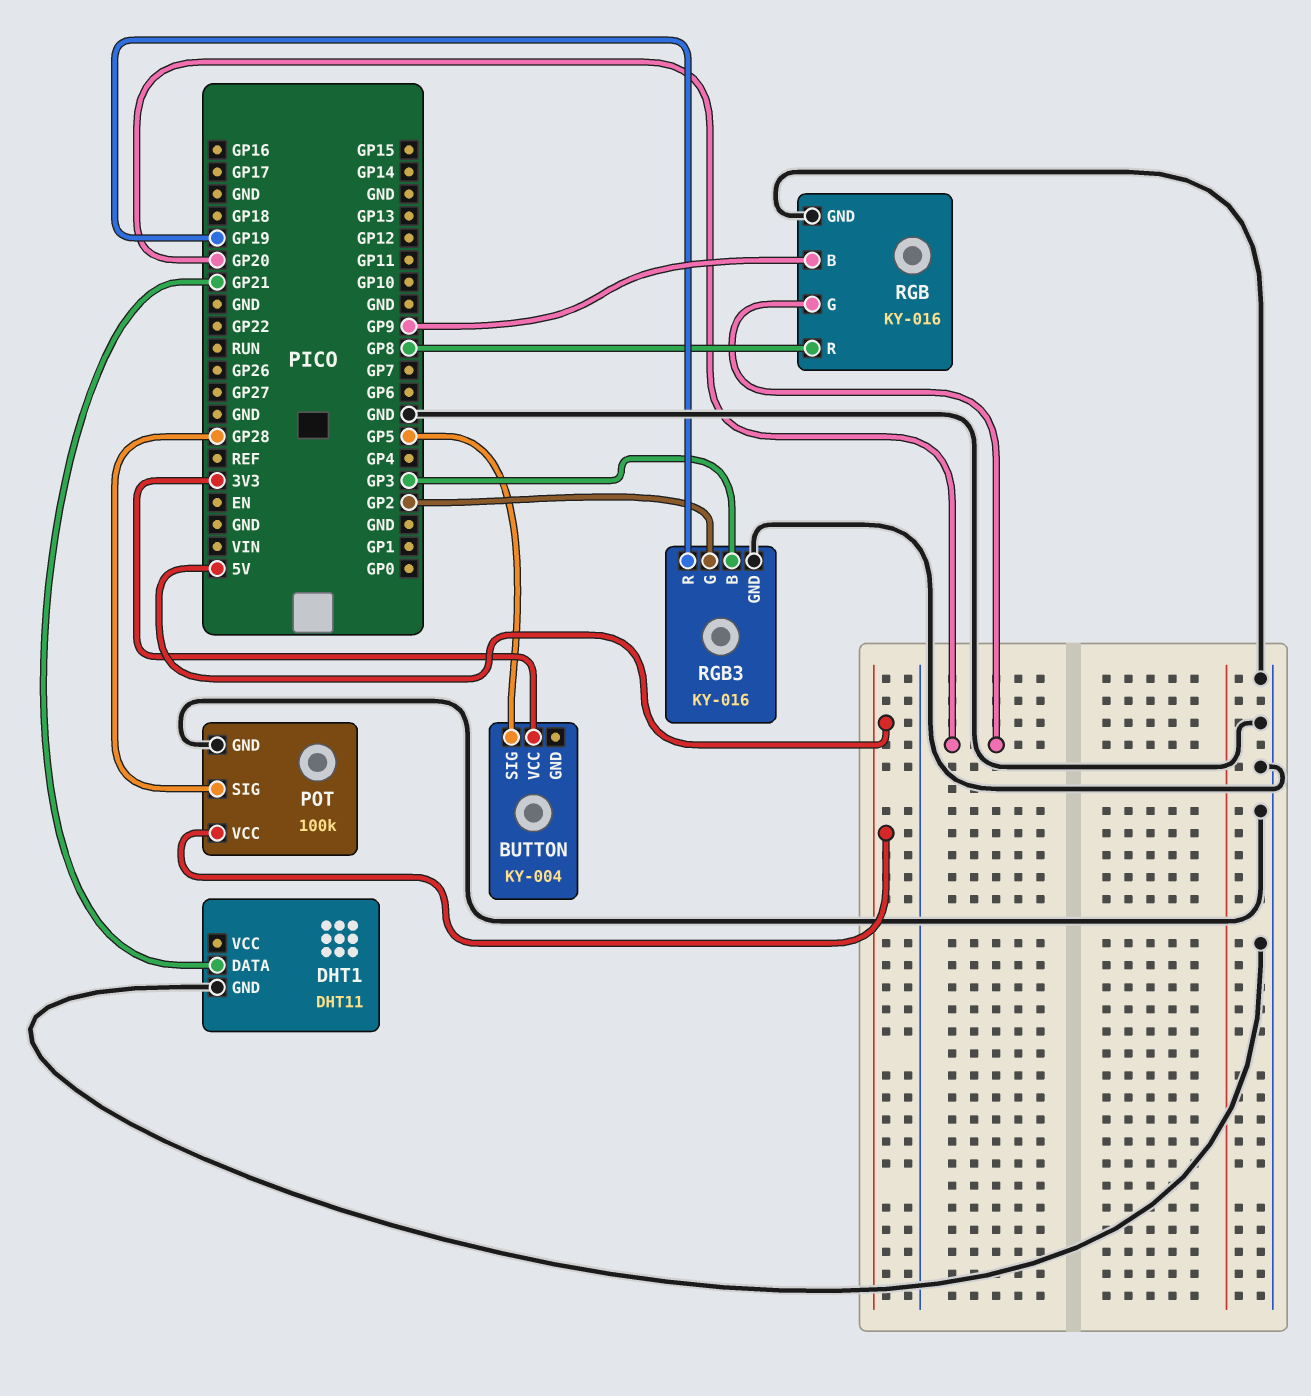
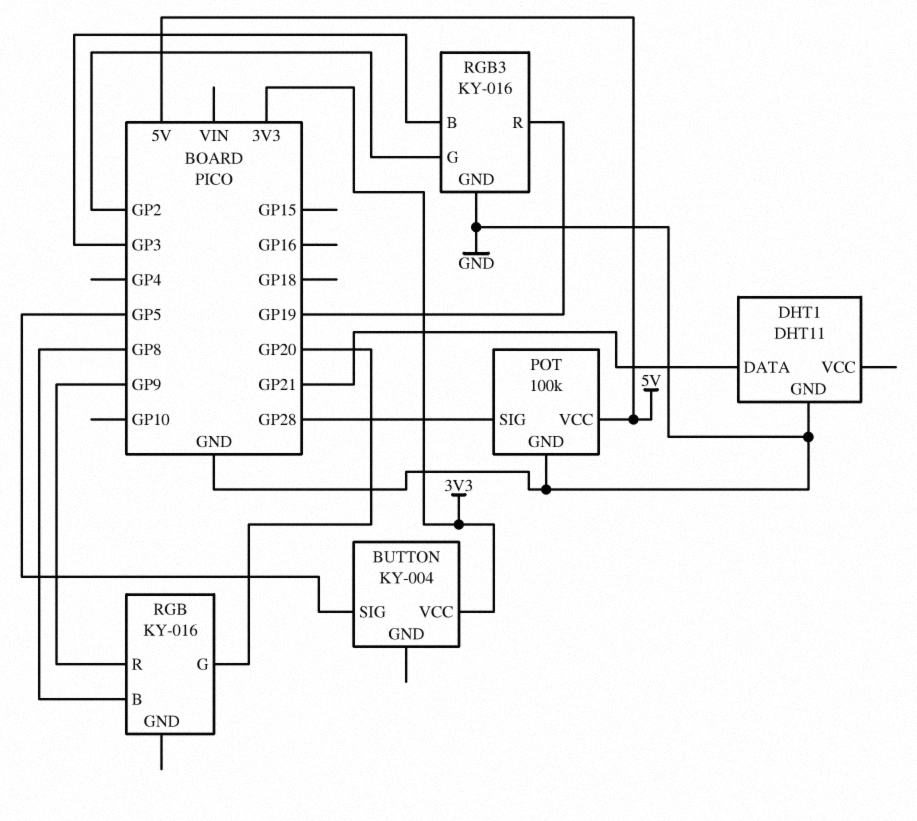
RGB pin B: GP9 -> GP8
RGB pin GND: GND -> none
RGB pin R: GP8 -> GP9

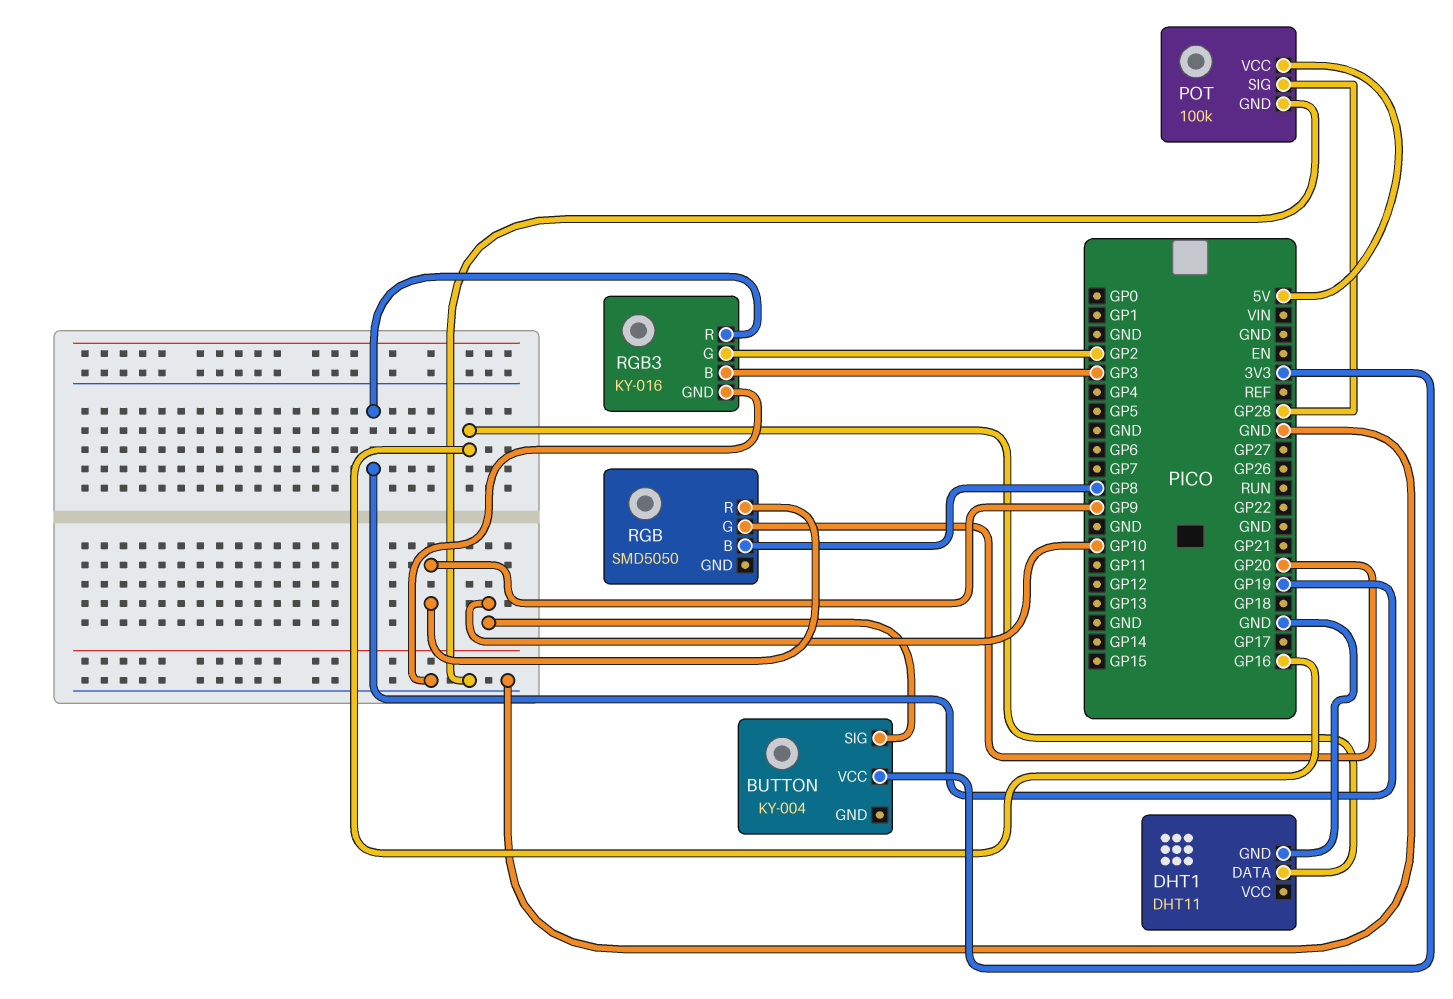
BUTTON pin SIG: GP5 -> GP10
DHT1 pin DATA: GP21 -> GP16
RGB: KY-016 -> SMD5050

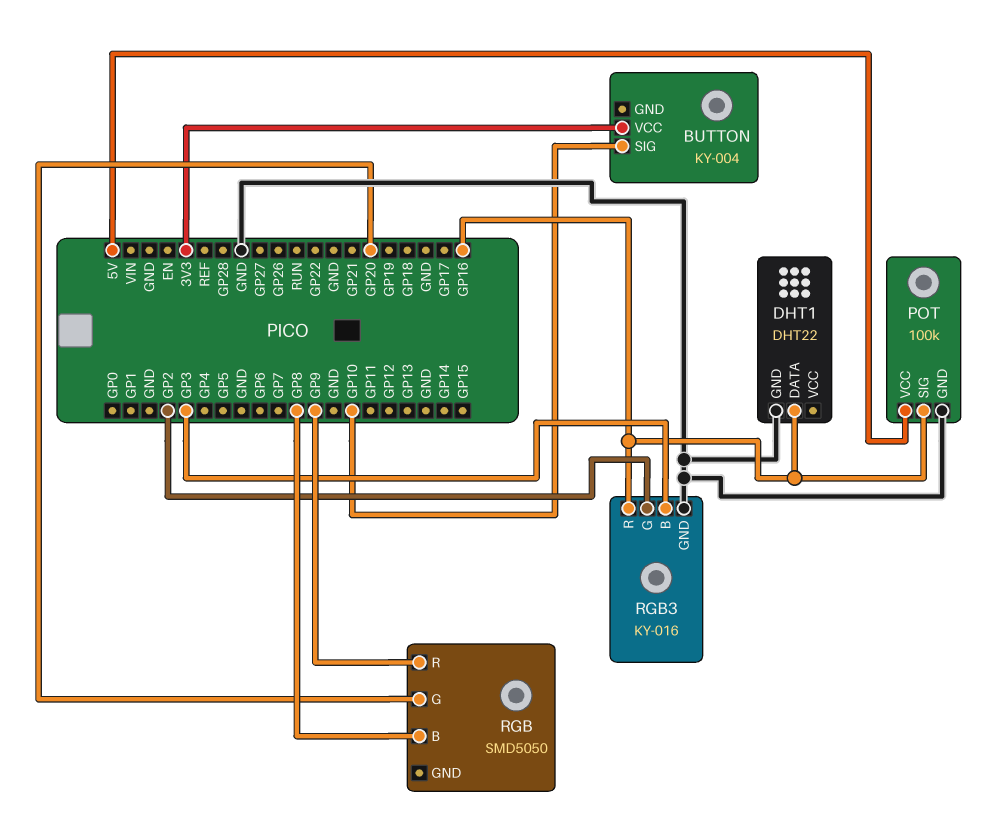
DHT1: DHT11 -> DHT22
POT pin SIG: GP28 -> GP16
RGB3 pin R: GP19 -> GP16

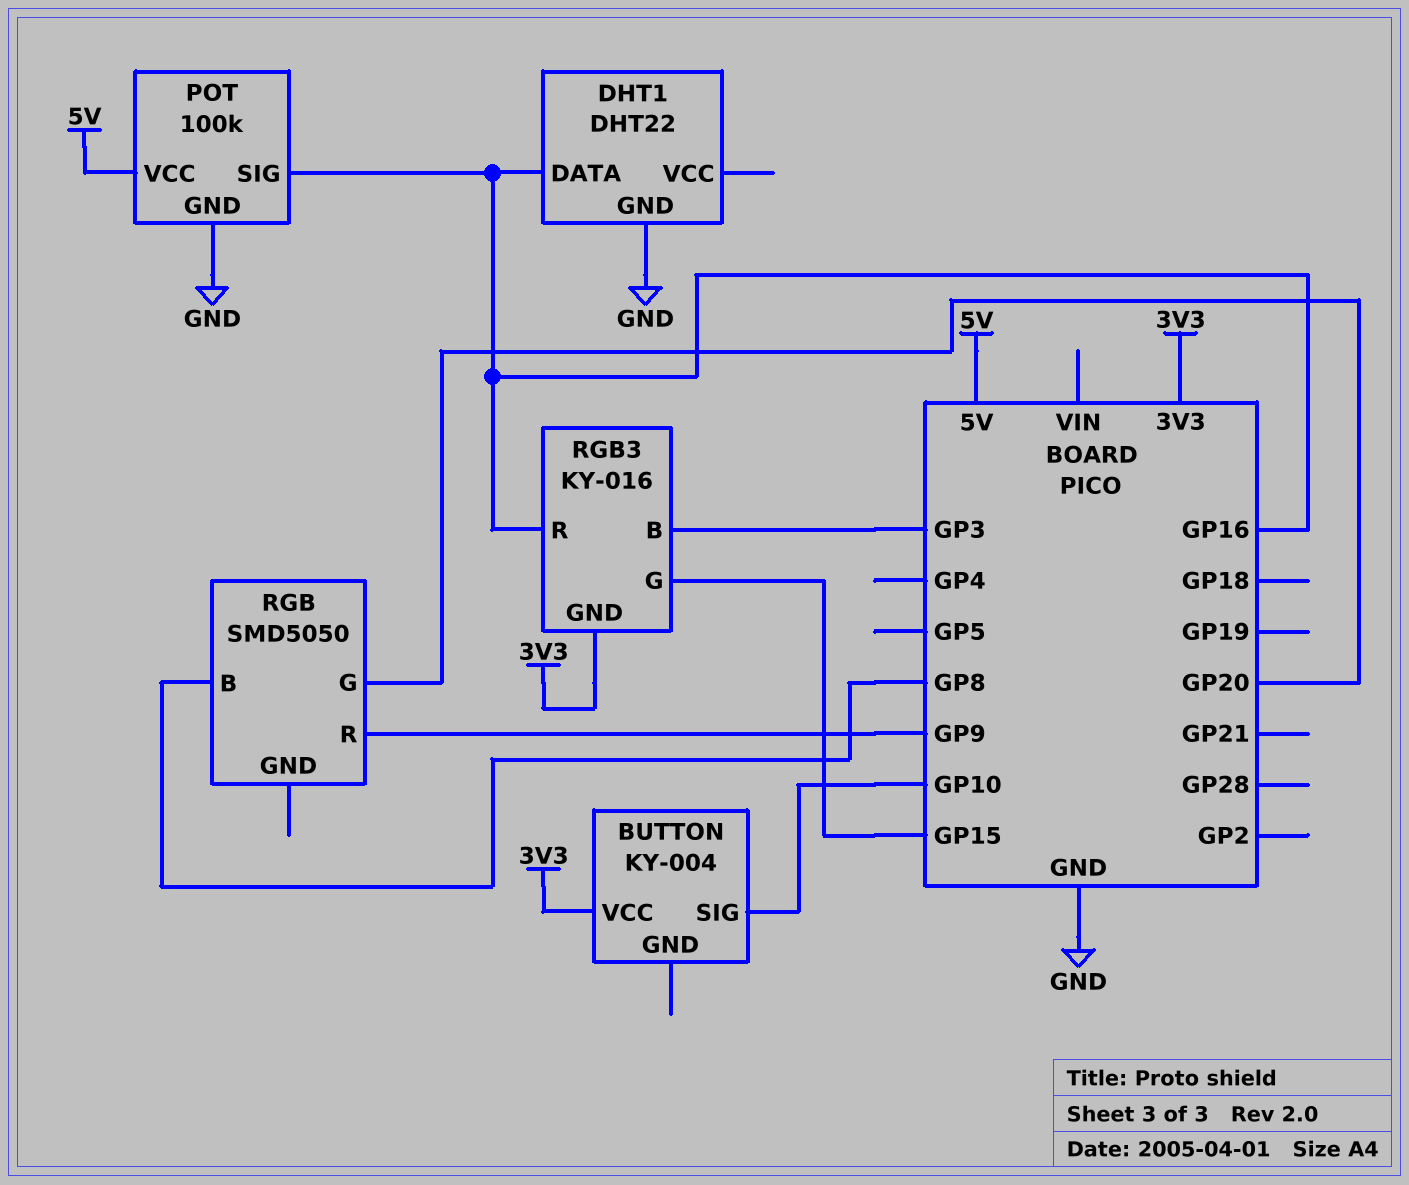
RGB3 pin G: GP2 -> GP15
RGB3 pin GND: GND -> 3V3

